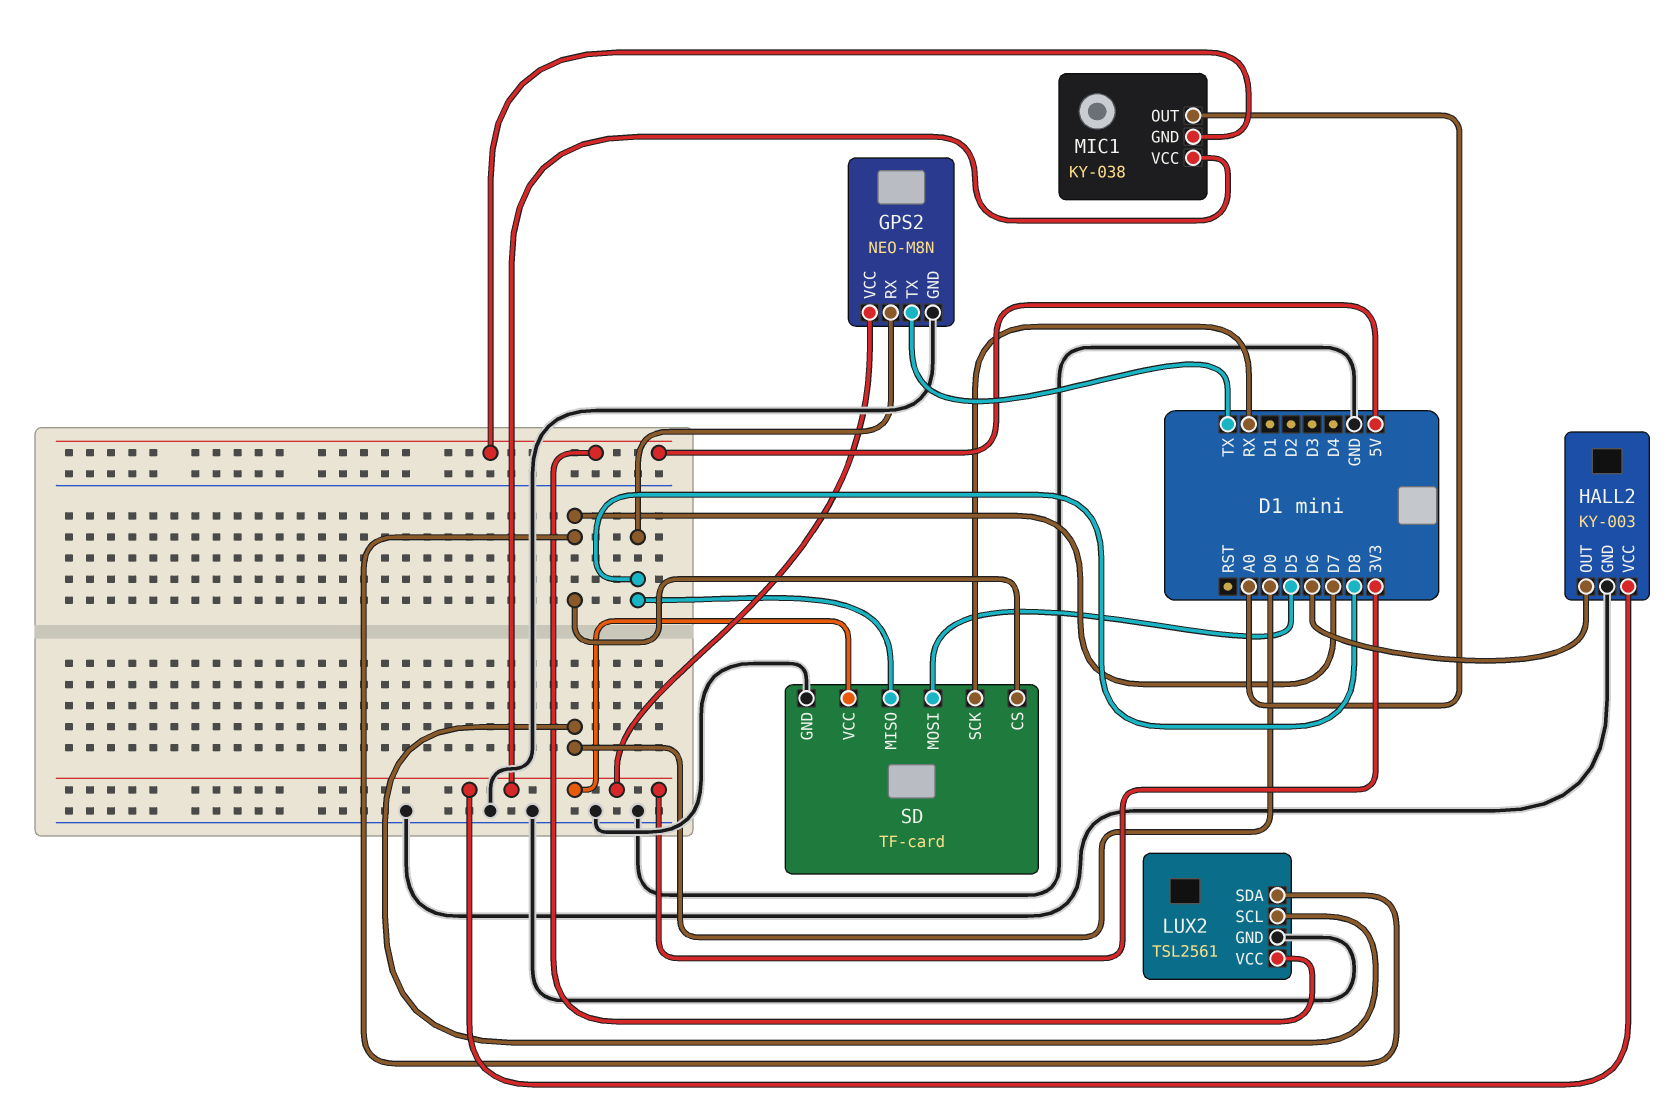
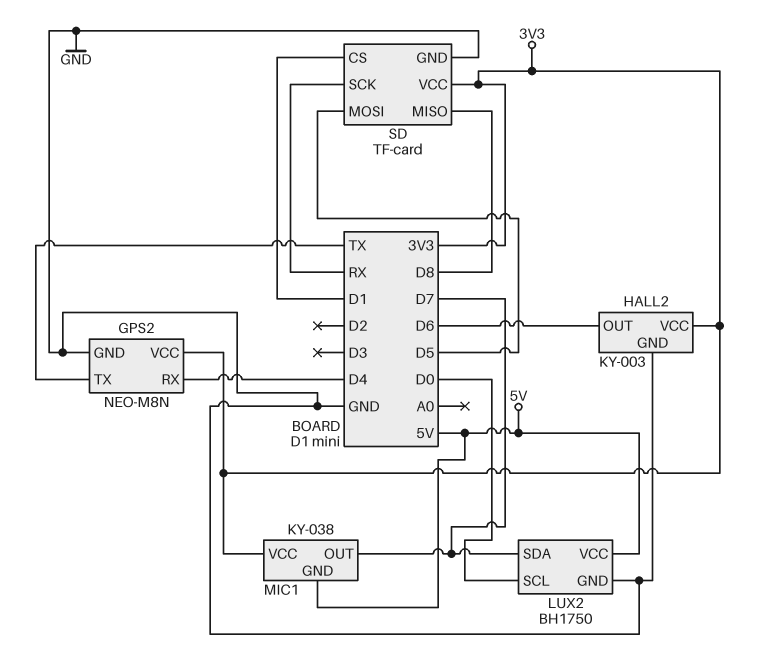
GPS2 pin RX: D8 -> D4
LUX2: TSL2561 -> BH1750
MIC1 pin OUT: A0 -> D7
SD pin CS: D7 -> D1

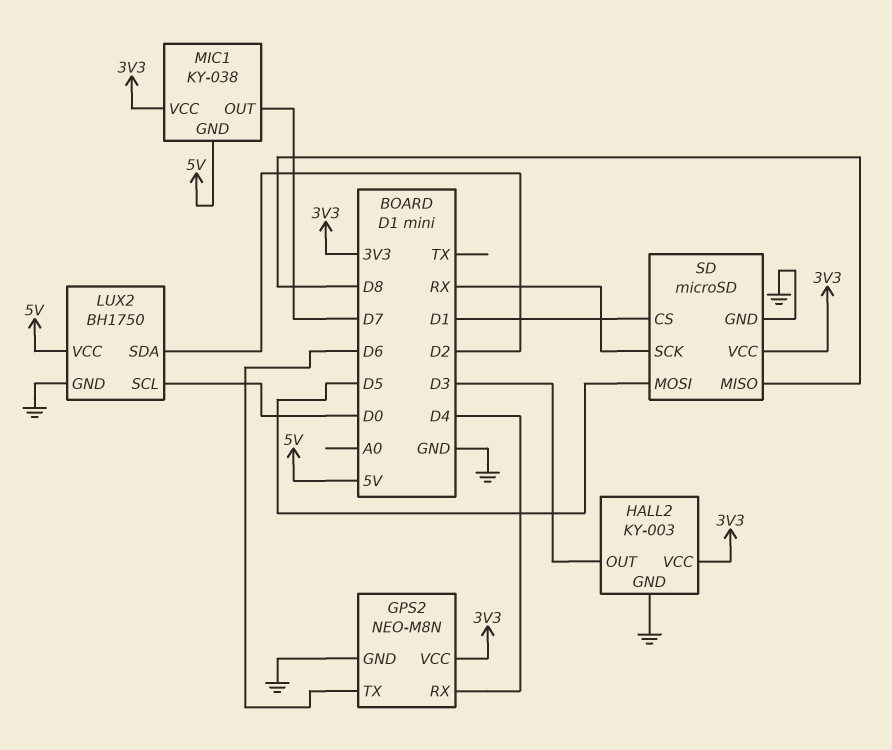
GPS2 pin TX: TX -> D6
HALL2 pin OUT: D6 -> D3
LUX2 pin SDA: D7 -> D2
SD: TF-card -> microSD

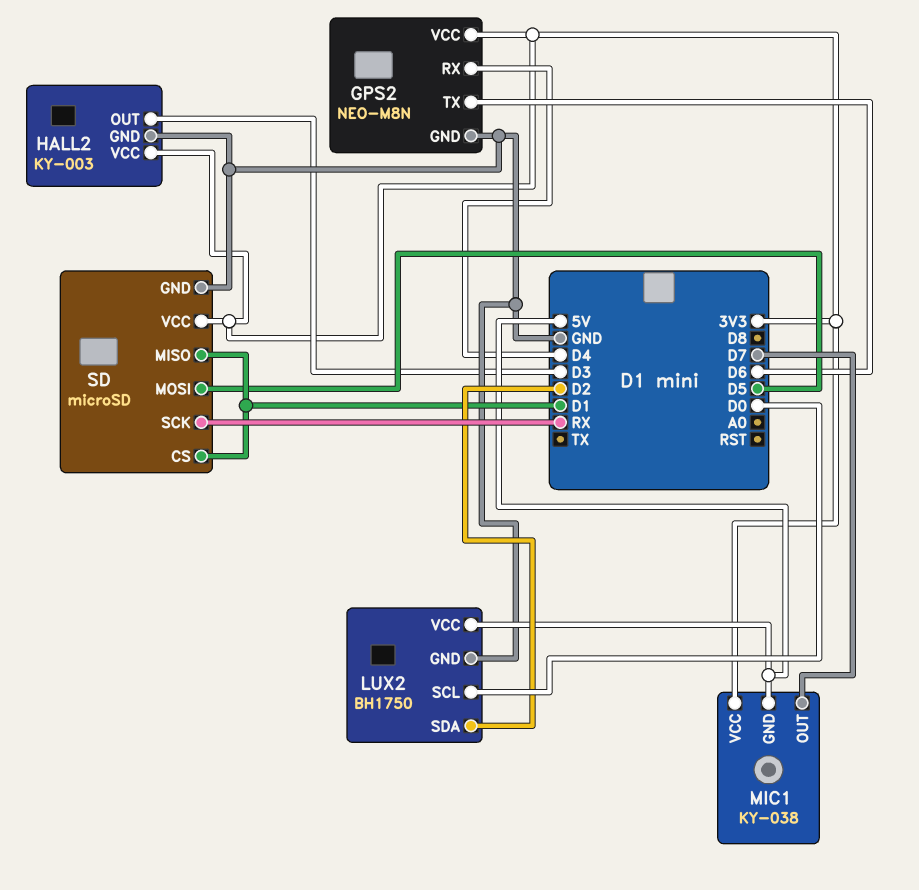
SD pin MISO: D8 -> D1

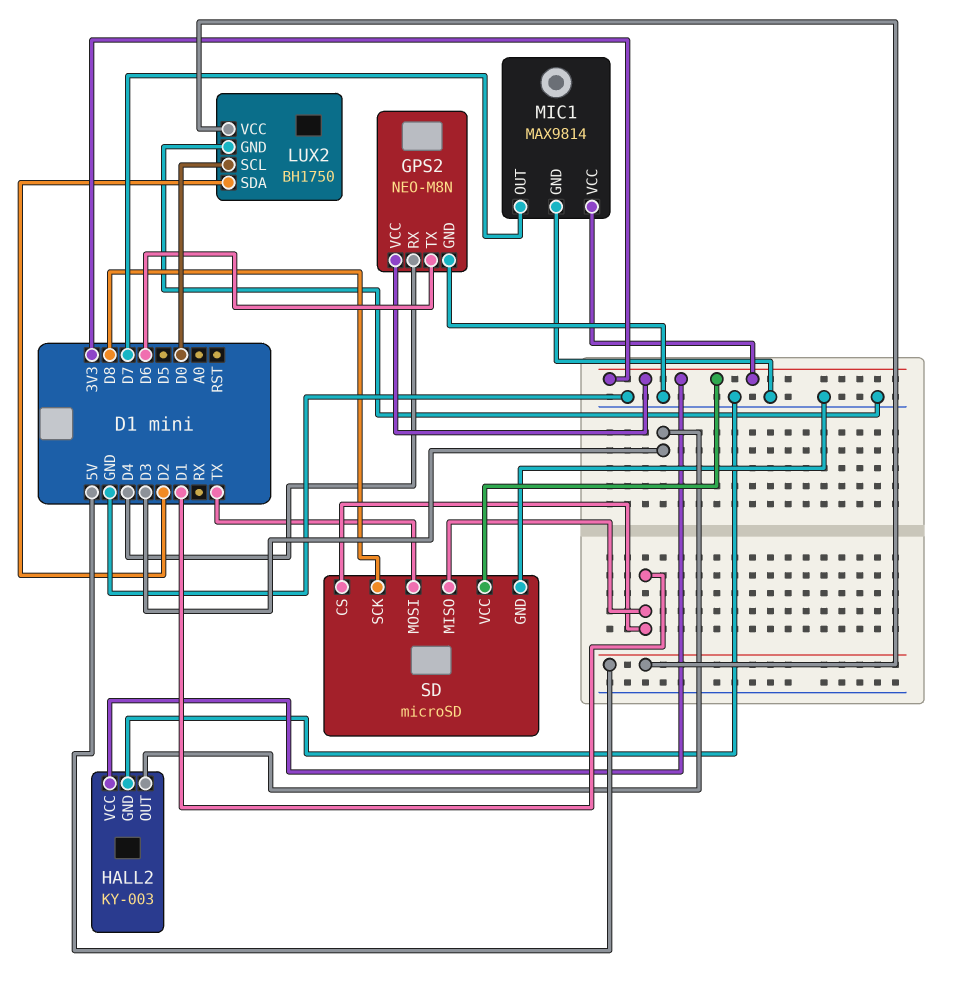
MIC1: KY-038 -> MAX9814
MIC1 pin GND: 5V -> GND
SD pin MOSI: D5 -> TX
SD pin SCK: RX -> D8

